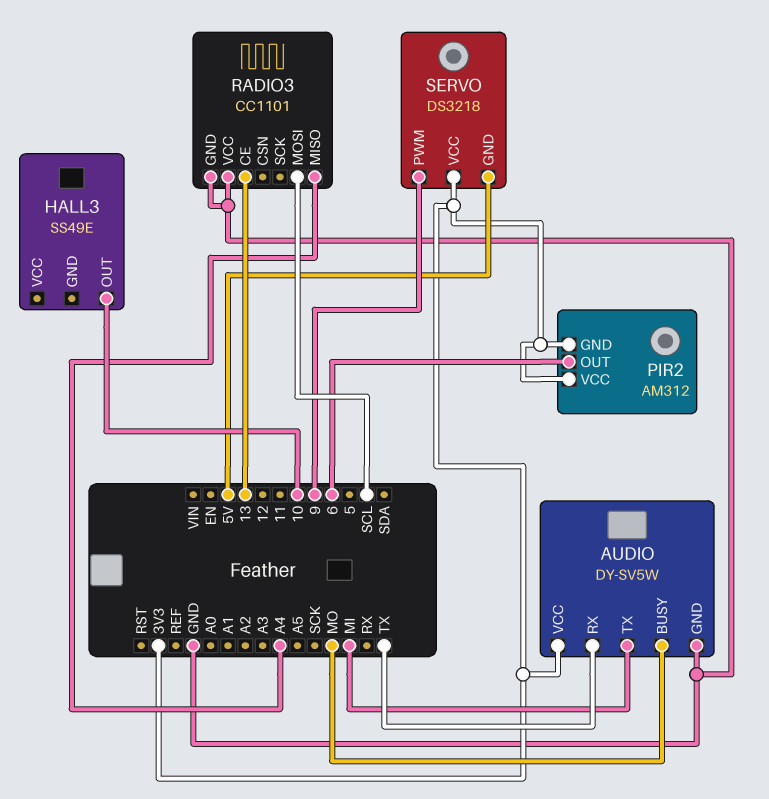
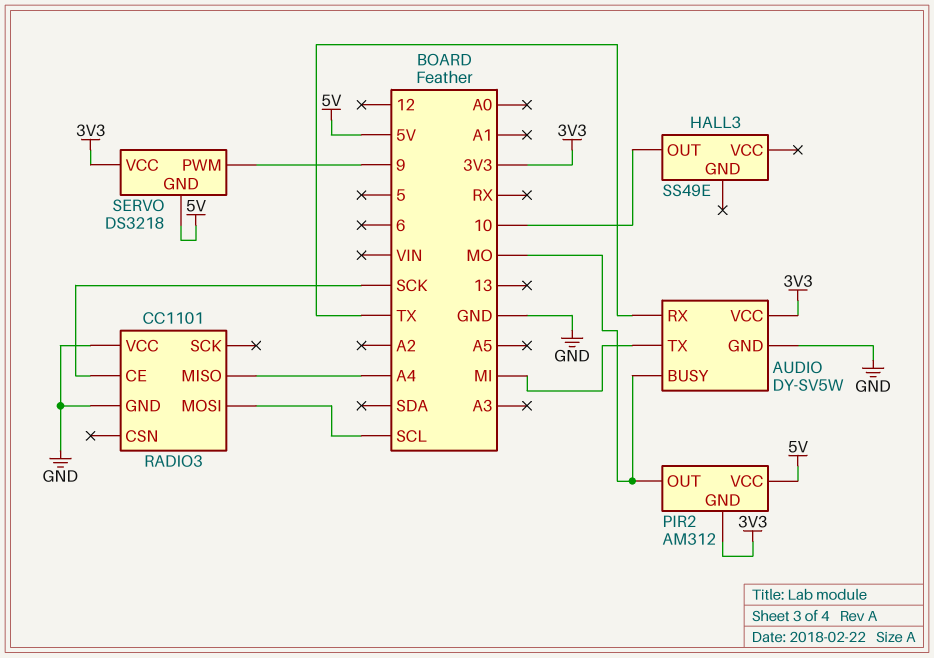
PIR2 pin OUT: 6 -> MO
PIR2 pin VCC: 3V3 -> 5V
RADIO3 pin CE: 13 -> SCK

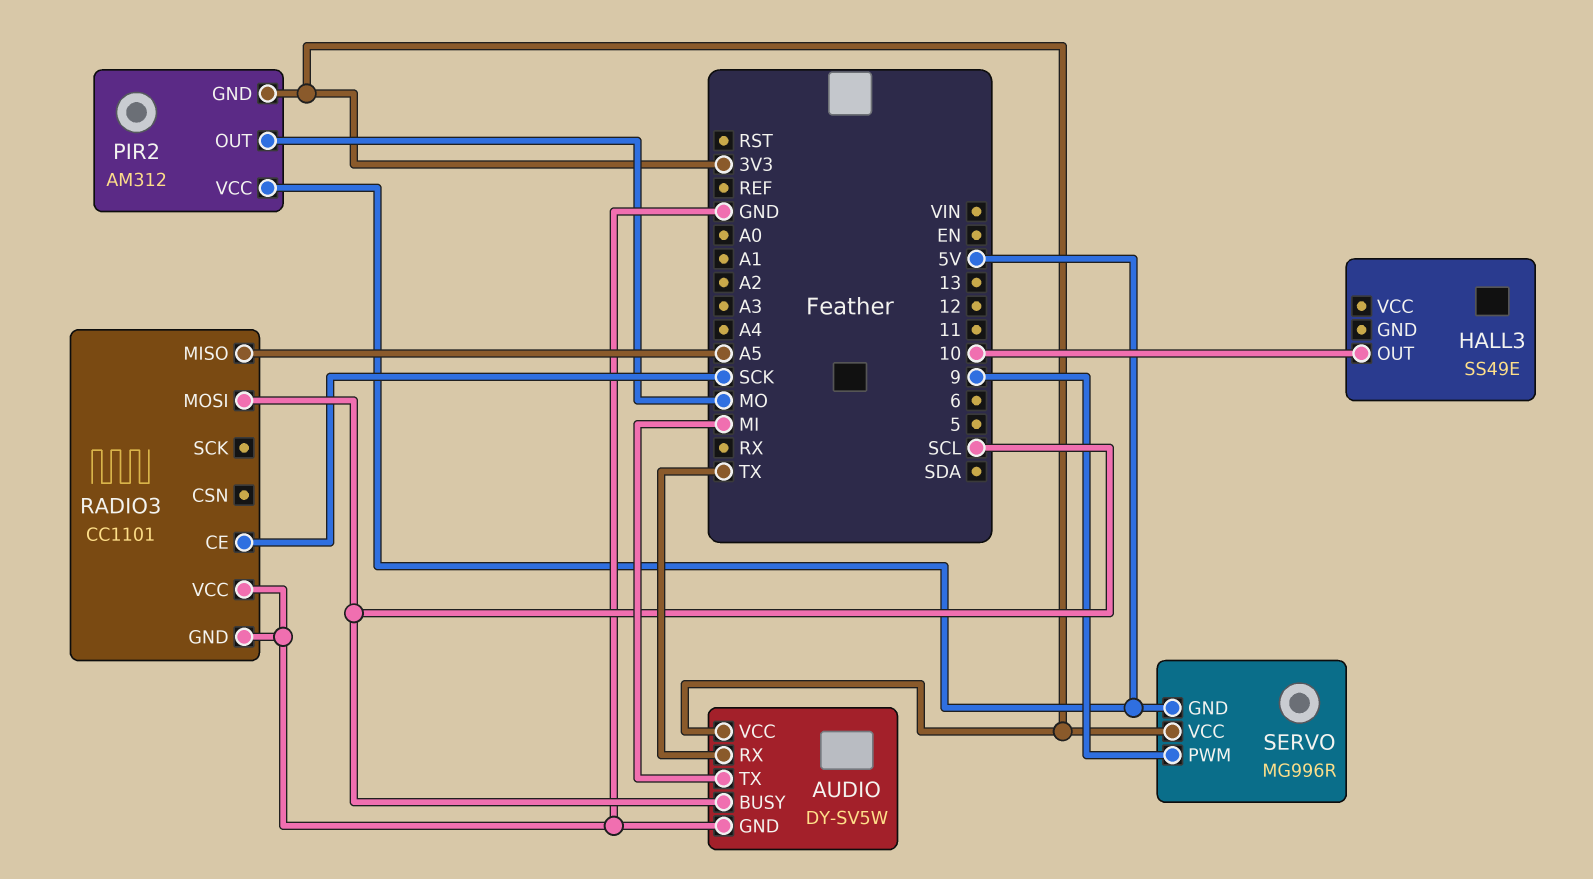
AUDIO pin BUSY: MO -> SCL
RADIO3 pin MISO: A4 -> A5
SERVO: DS3218 -> MG996R

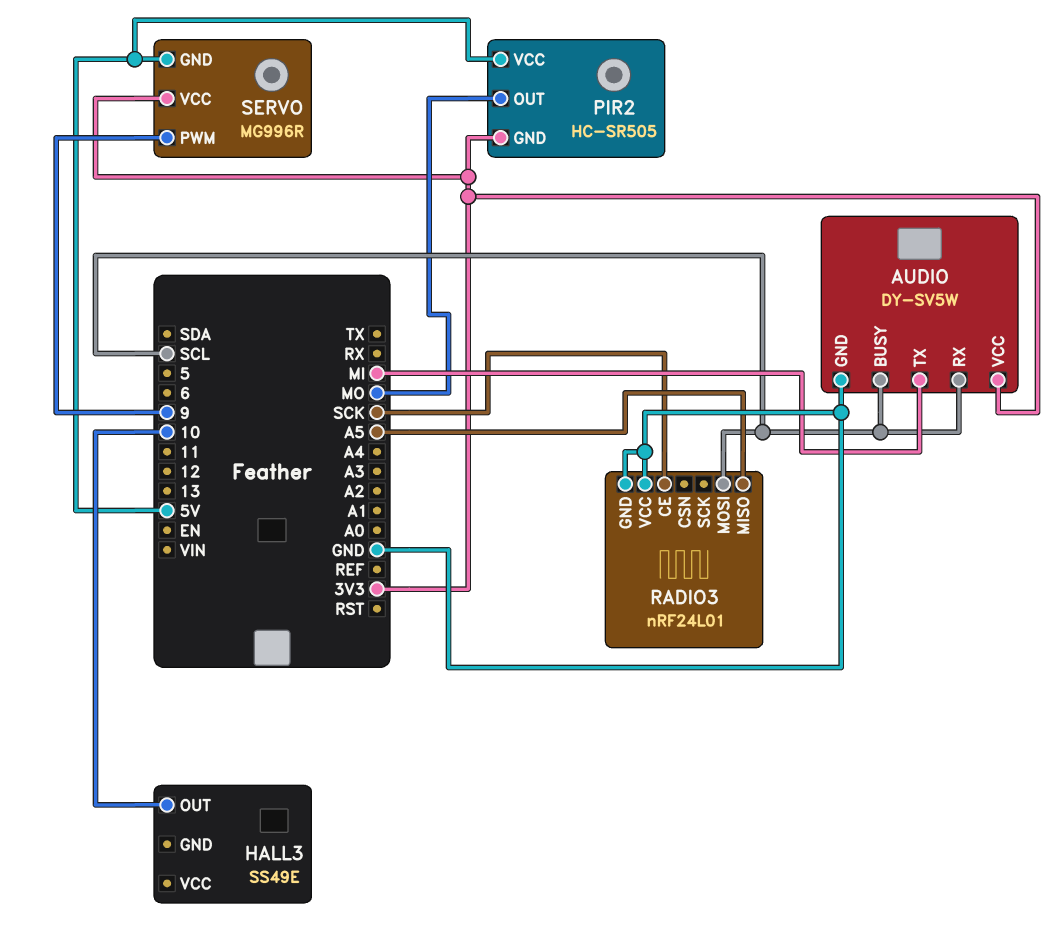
AUDIO pin RX: TX -> SCL
PIR2: AM312 -> HC-SR505
RADIO3: CC1101 -> nRF24L01

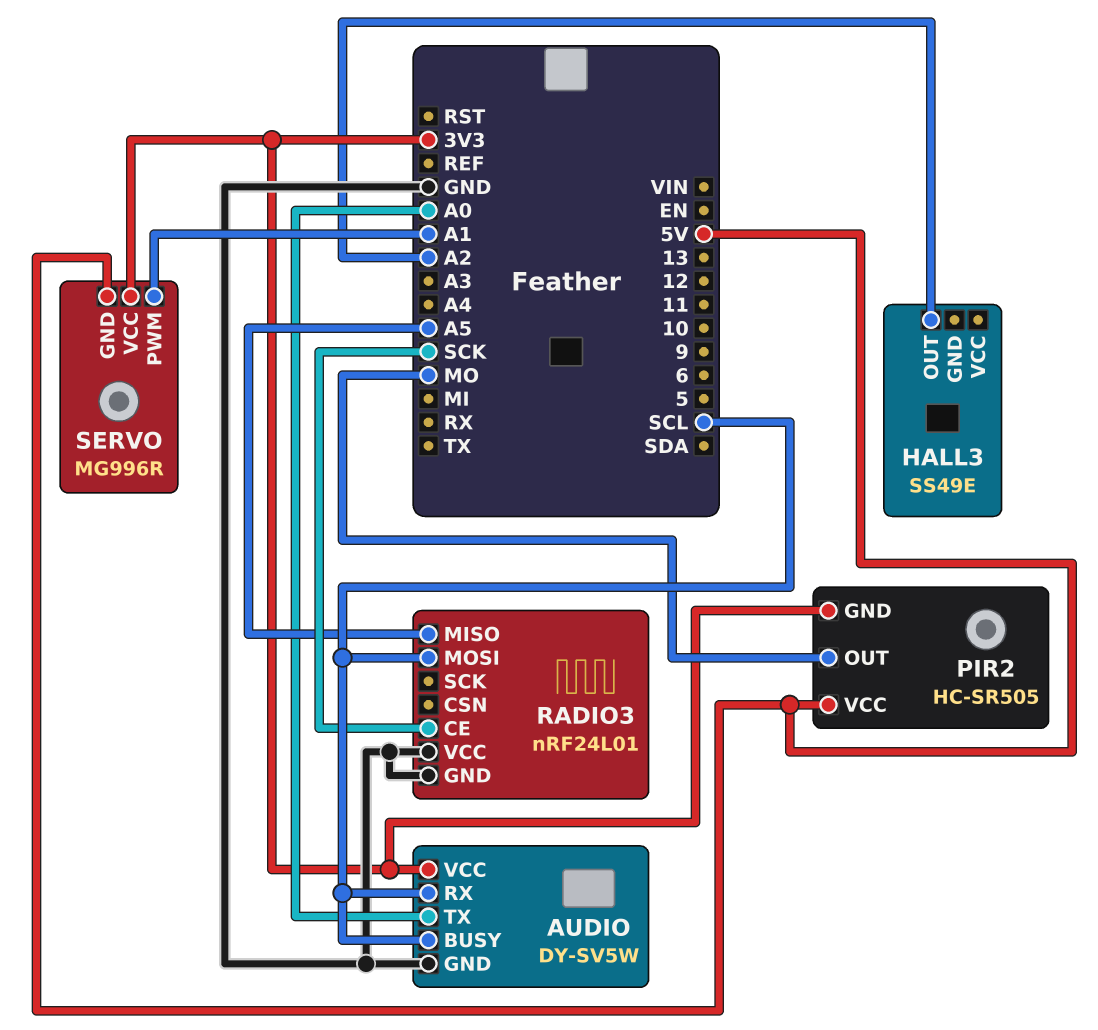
AUDIO pin TX: MI -> A0
HALL3 pin OUT: 10 -> A2
SERVO pin PWM: 9 -> A1

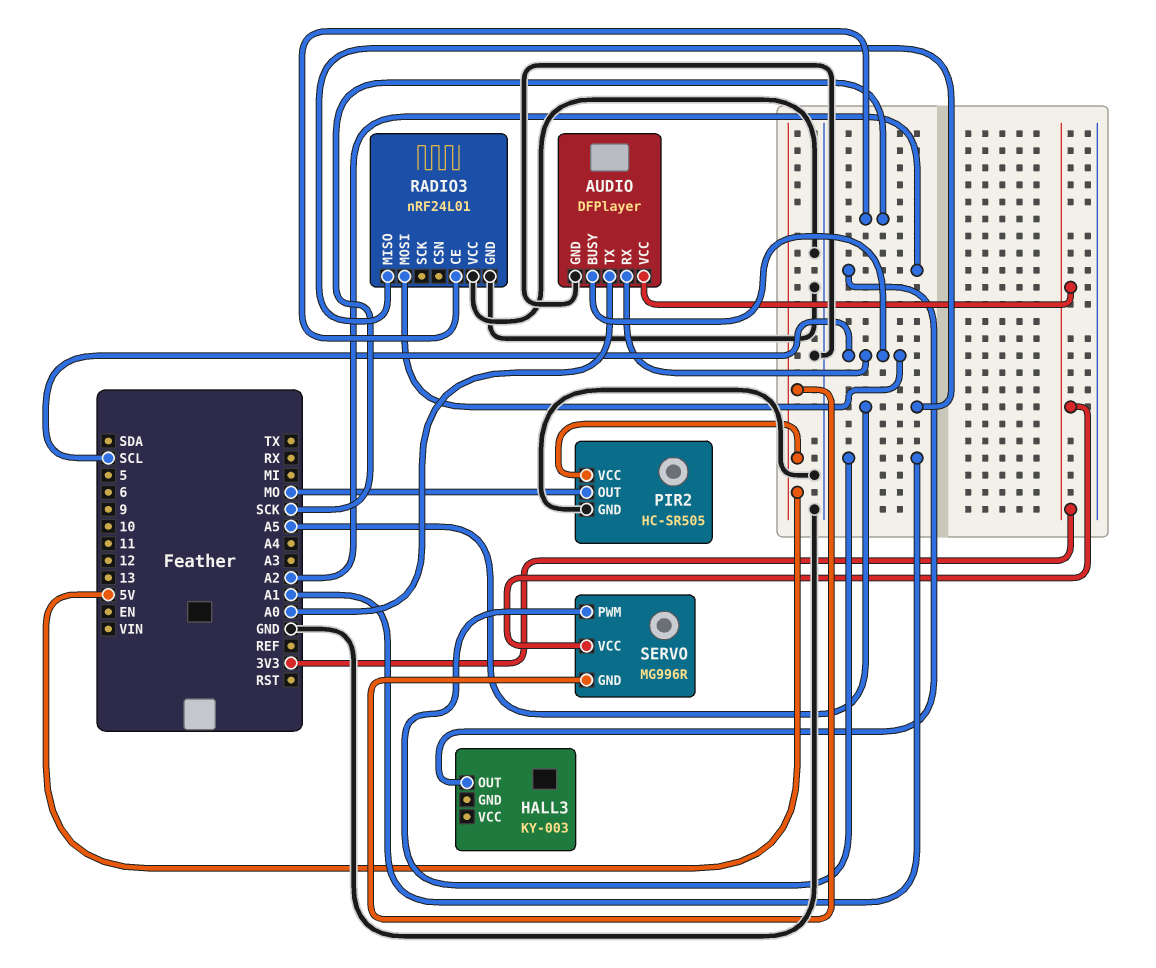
AUDIO: DY-SV5W -> DFPlayer
HALL3: SS49E -> KY-003
PIR2 pin GND: 3V3 -> GND

